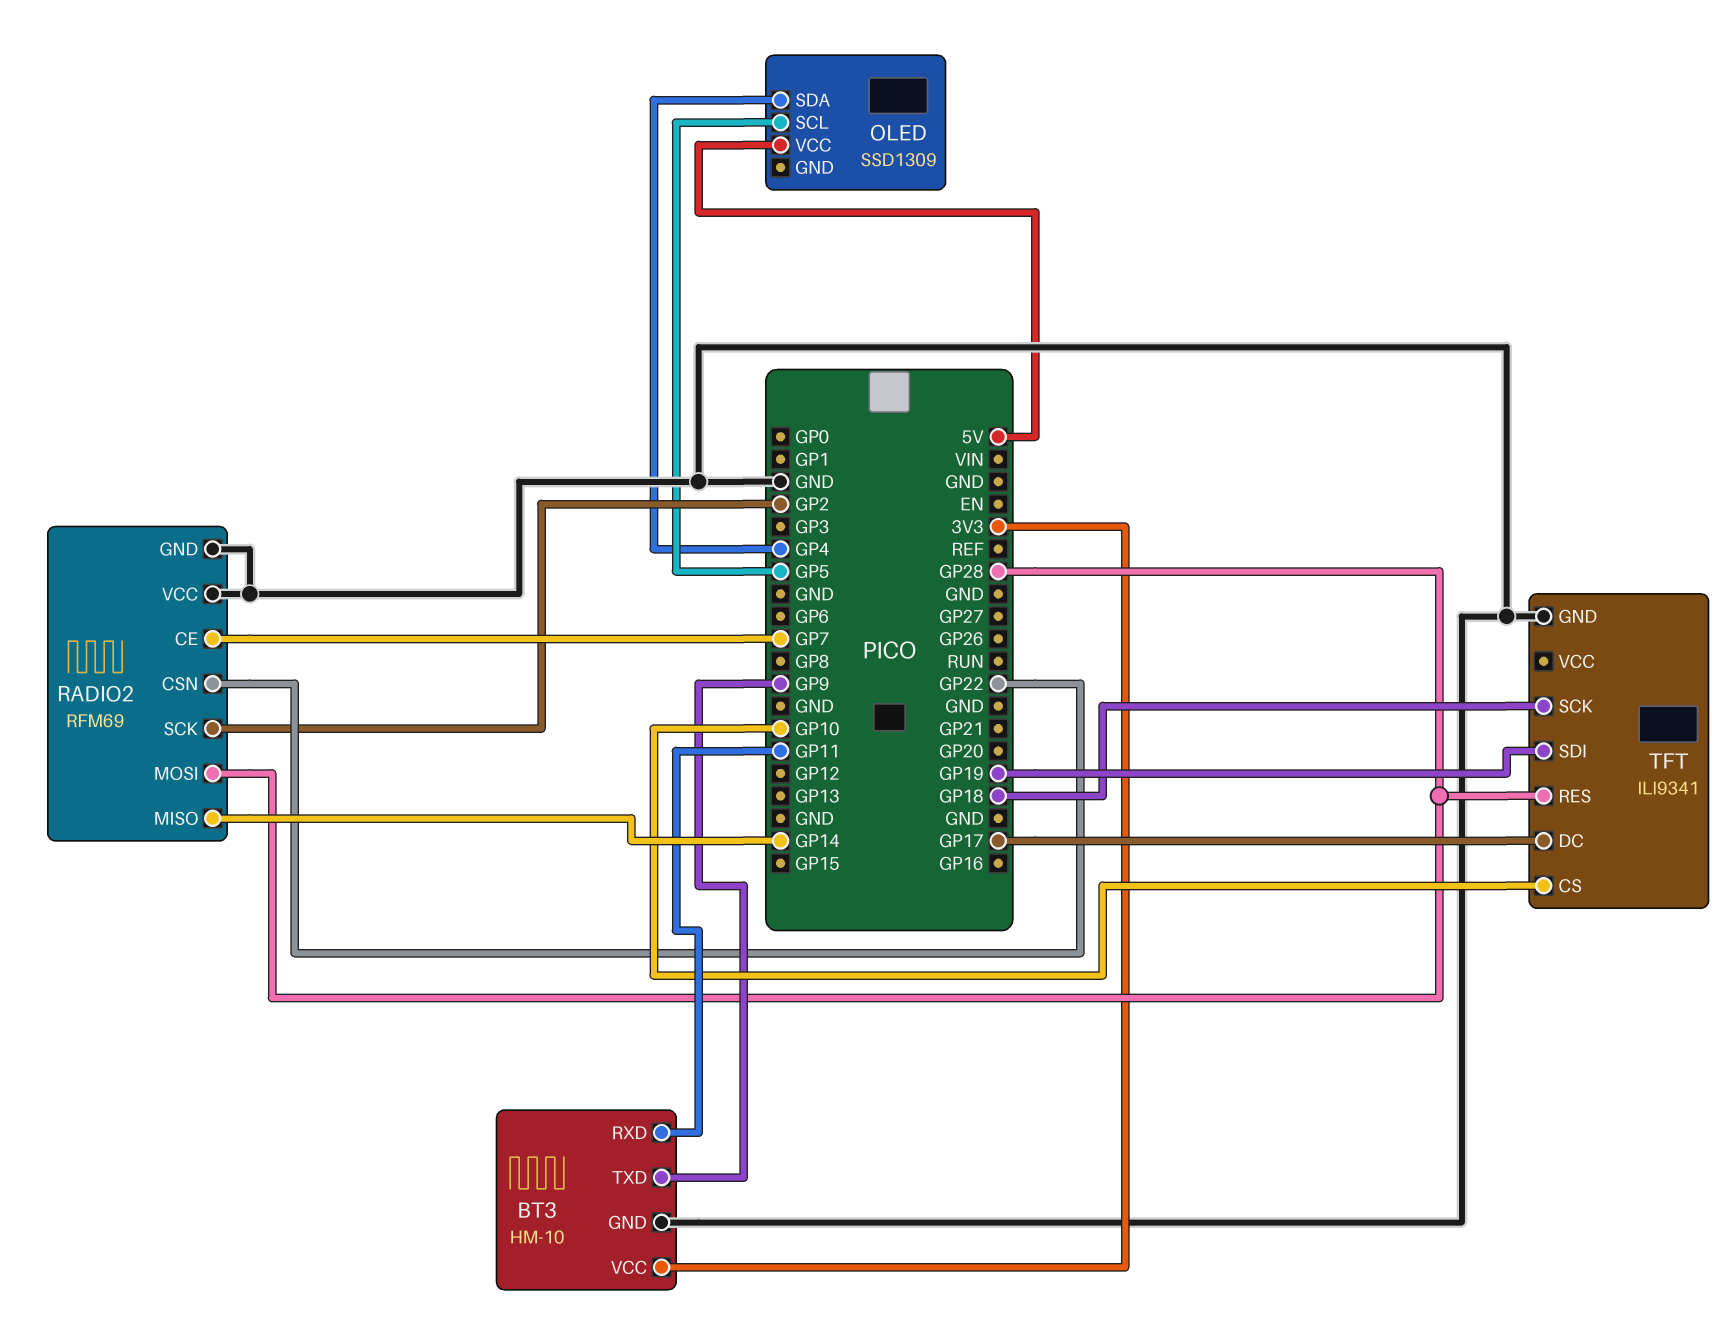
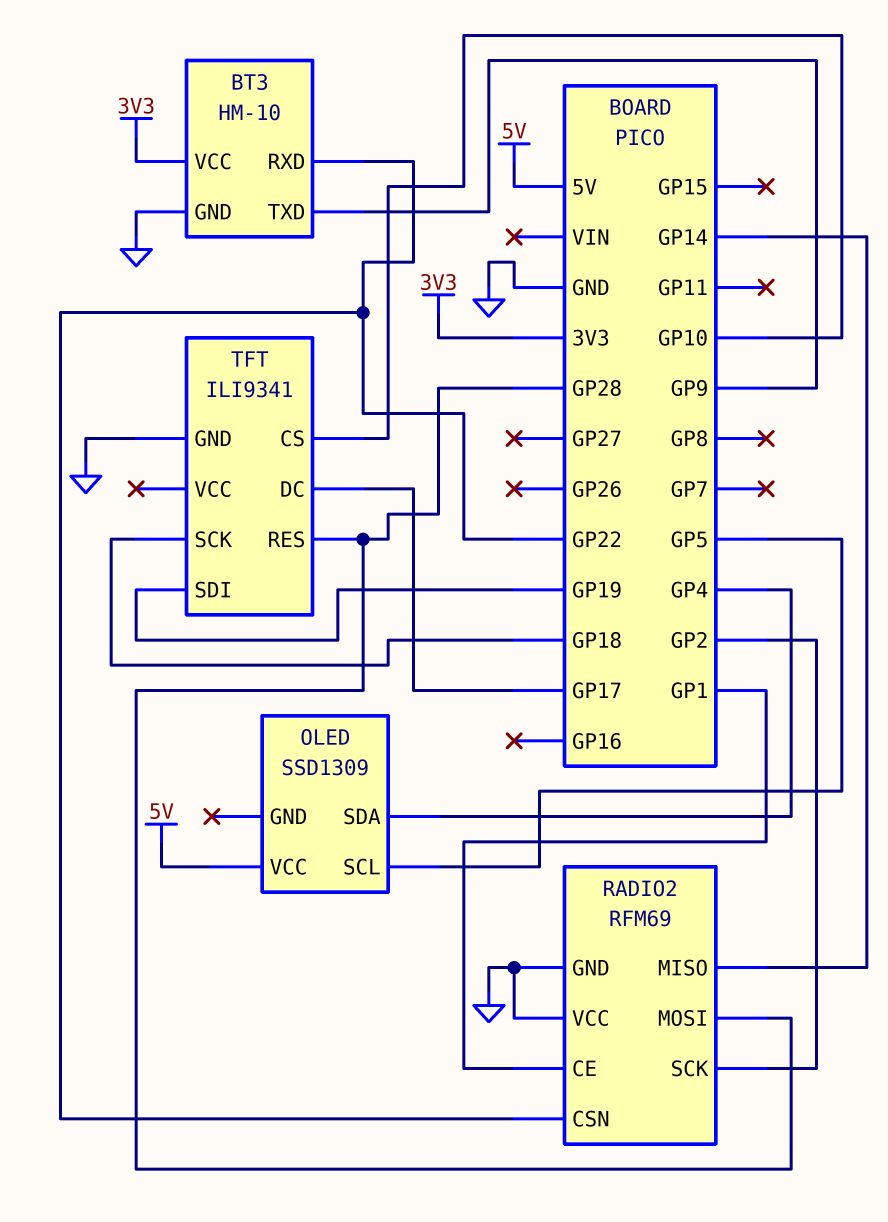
BT3 pin RXD: GP11 -> GP22
RADIO2 pin CE: GP7 -> GP1

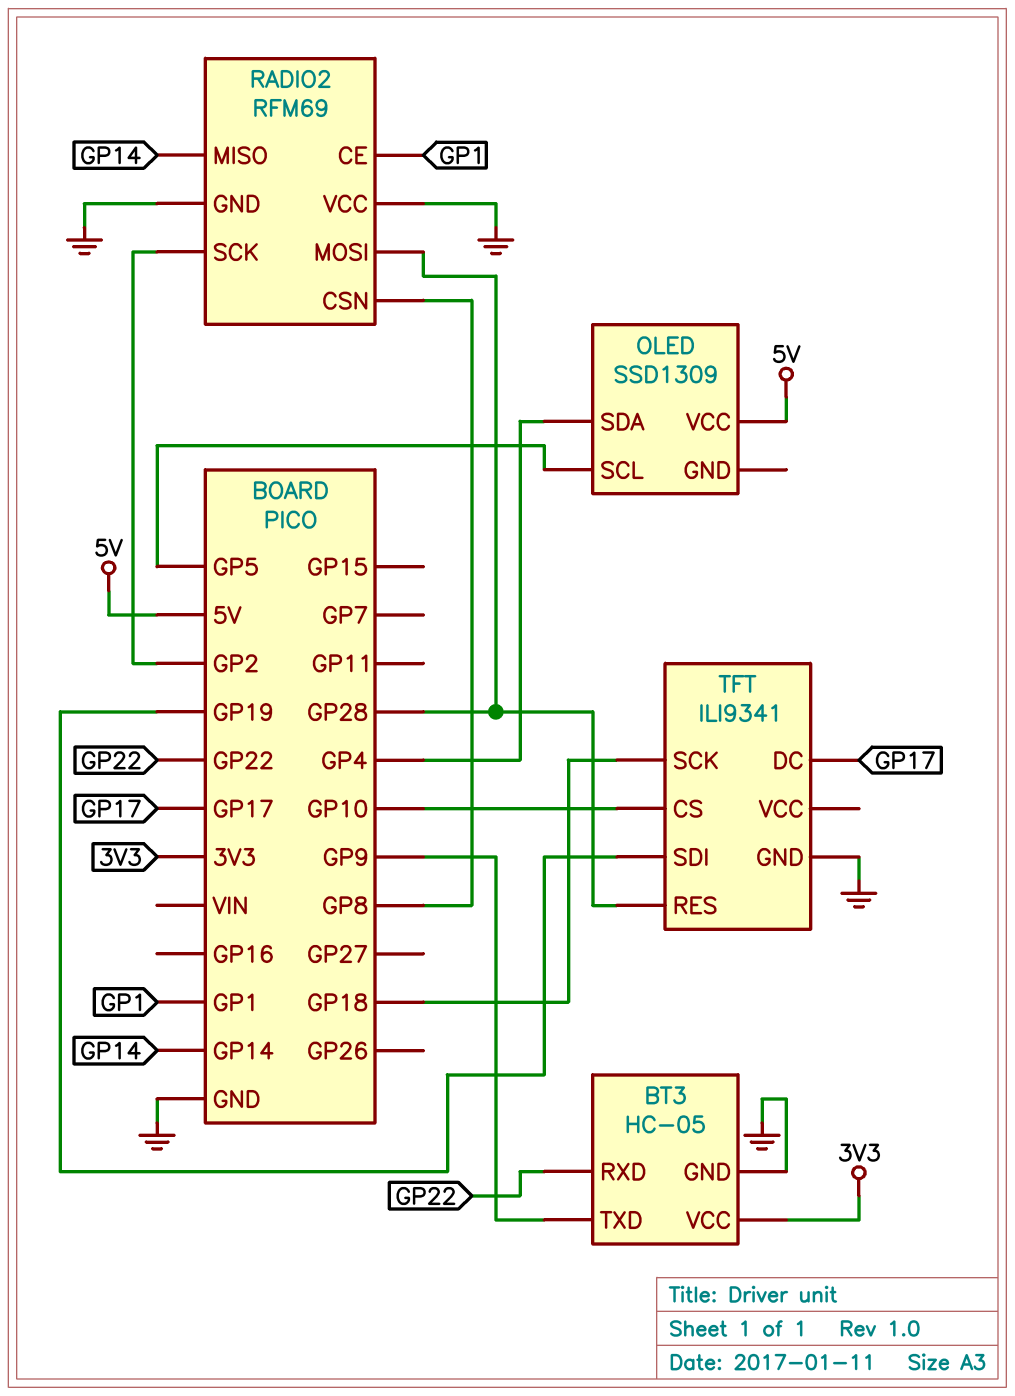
BT3: HM-10 -> HC-05
RADIO2 pin CSN: GP22 -> GP8

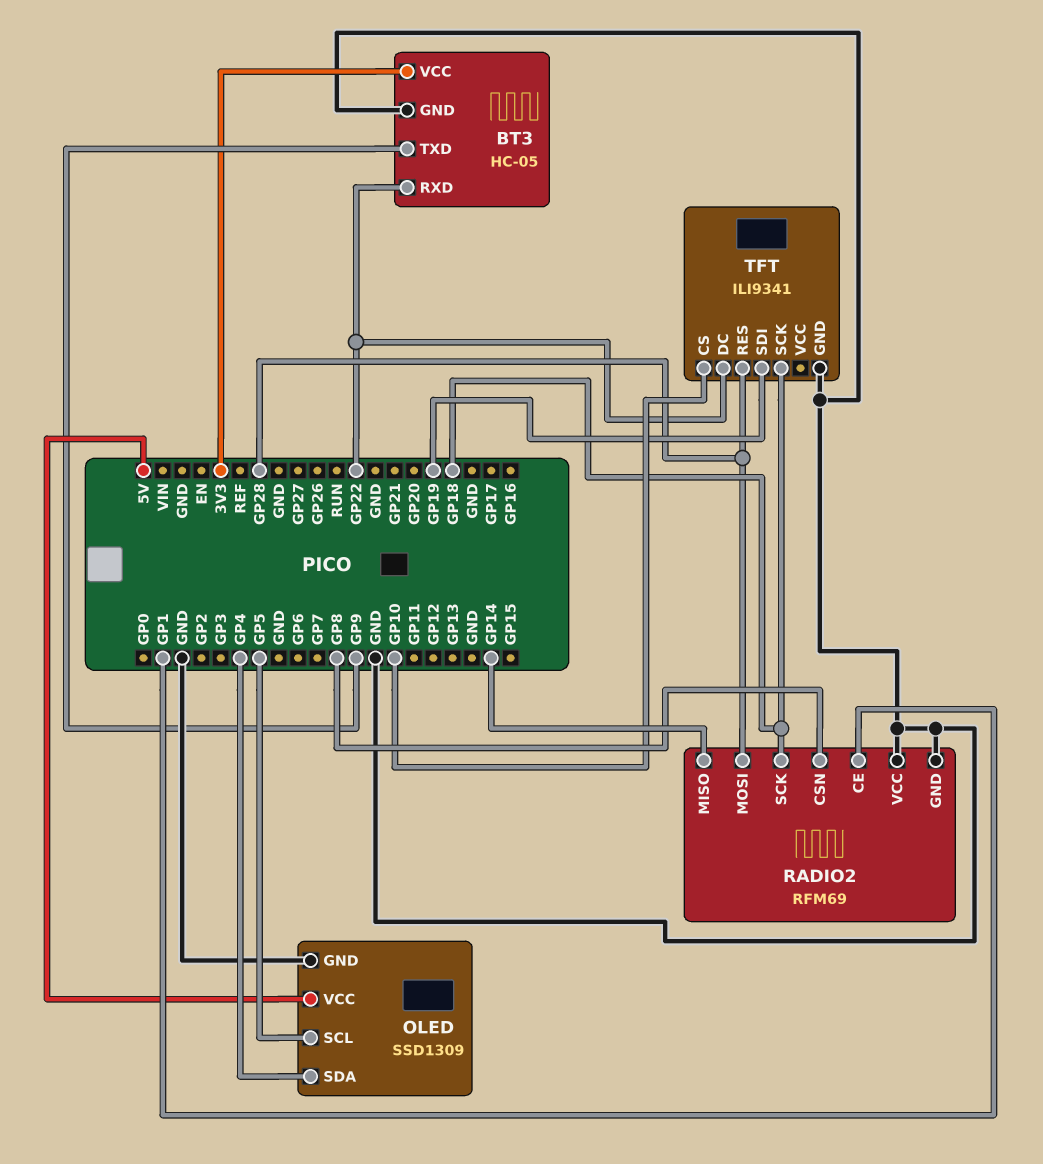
OLED pin GND: none -> GND
RADIO2 pin SCK: GP2 -> GP18
TFT pin DC: GP17 -> GP22

